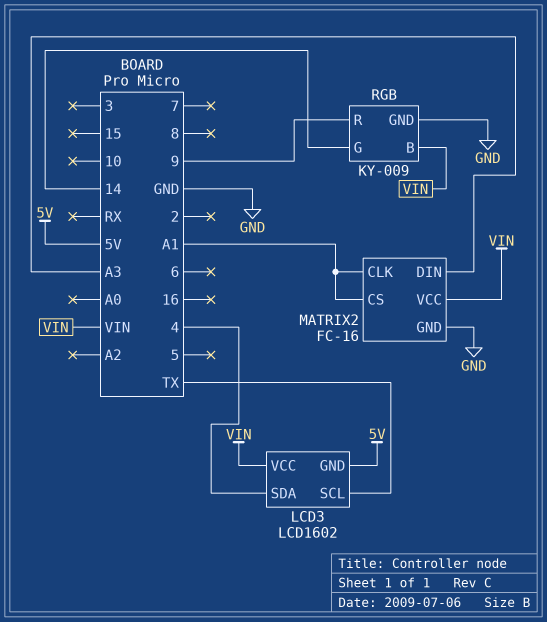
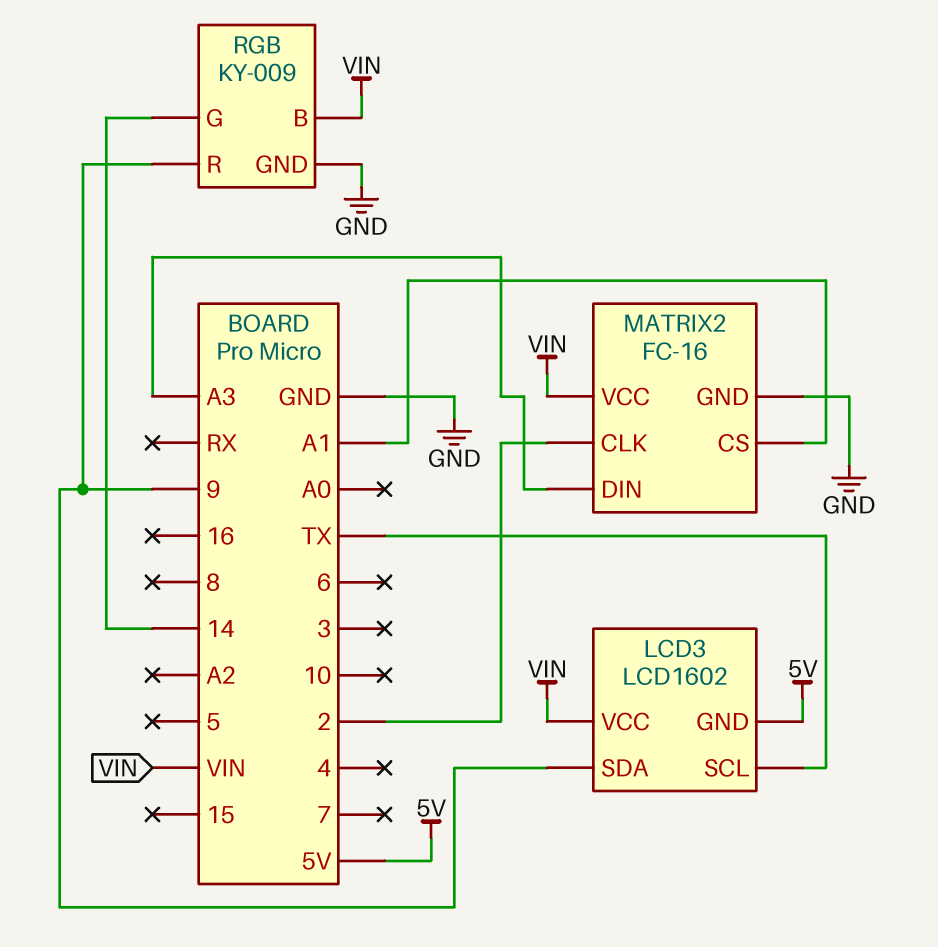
LCD3 pin SDA: 4 -> 9
MATRIX2 pin CLK: A1 -> 2

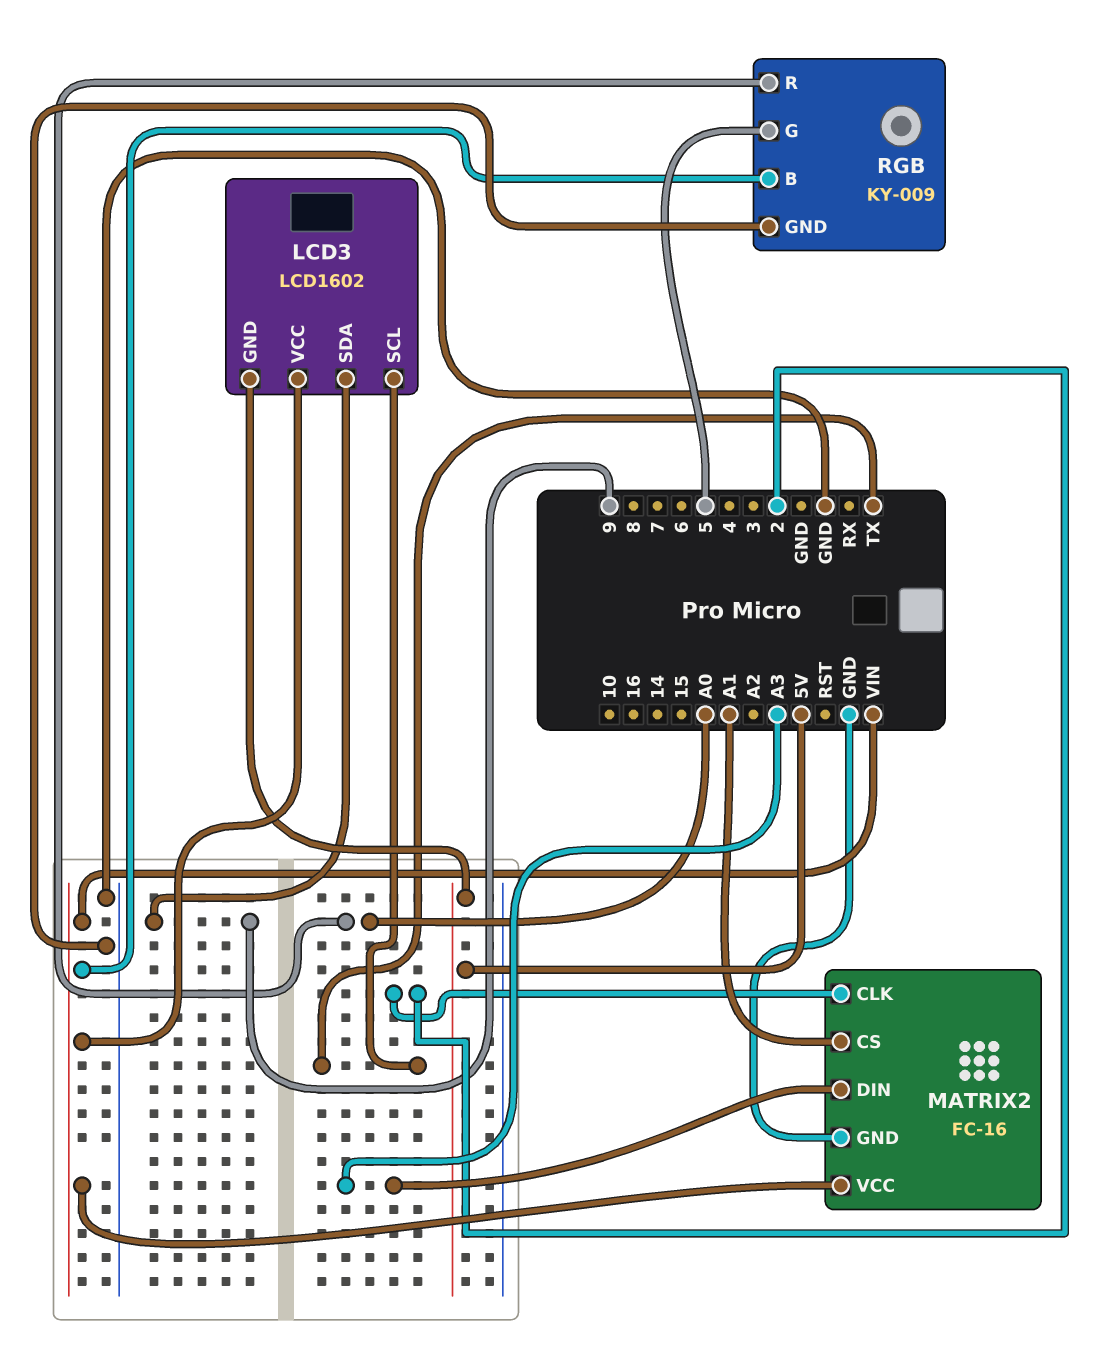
RGB pin G: 14 -> 5
RGB pin R: 9 -> A0

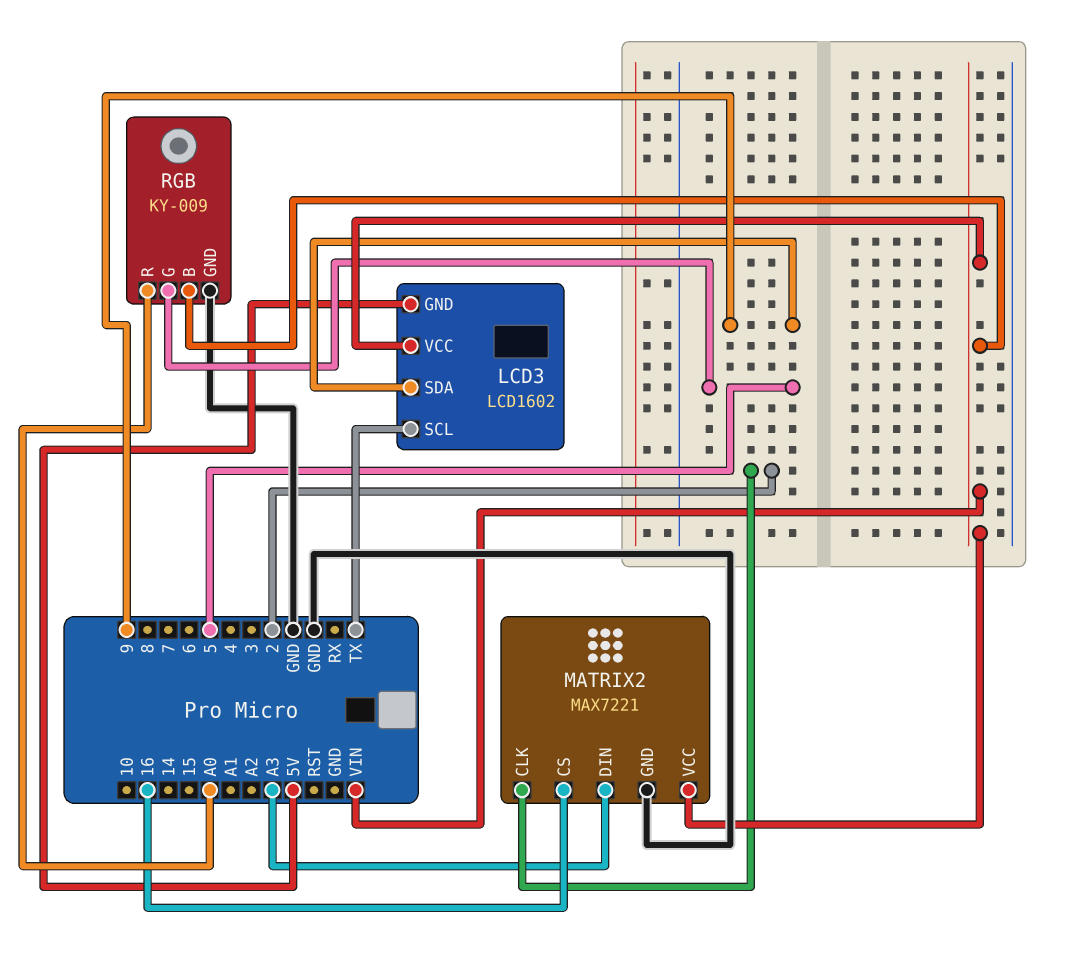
MATRIX2: FC-16 -> MAX7221
MATRIX2 pin CS: A1 -> 16

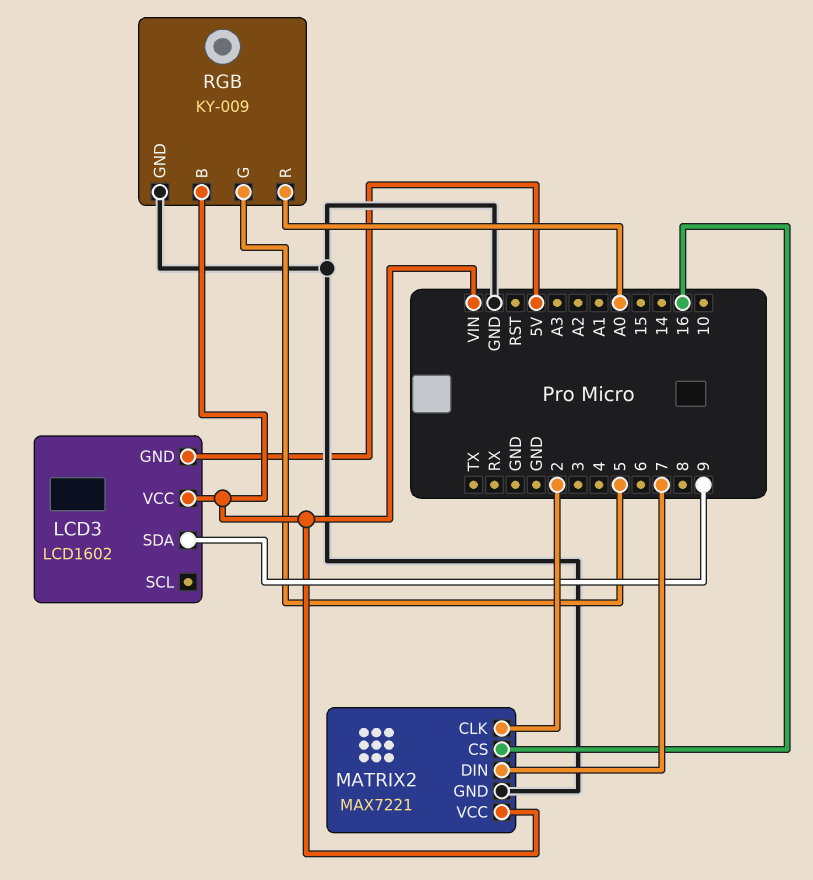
LCD3 pin SCL: TX -> none
MATRIX2 pin DIN: A3 -> 7

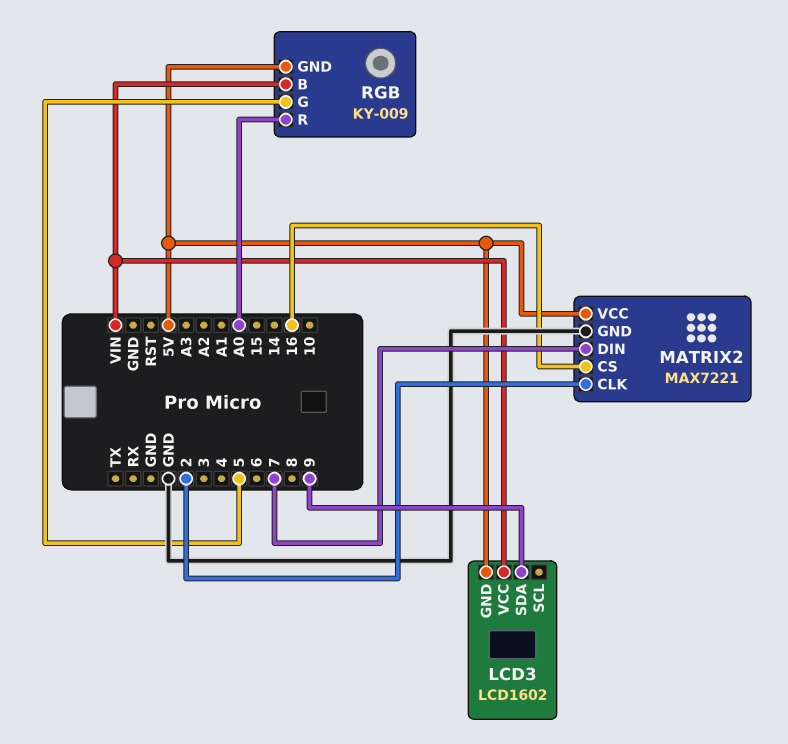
MATRIX2 pin VCC: VIN -> 5V
RGB pin GND: GND -> 5V

